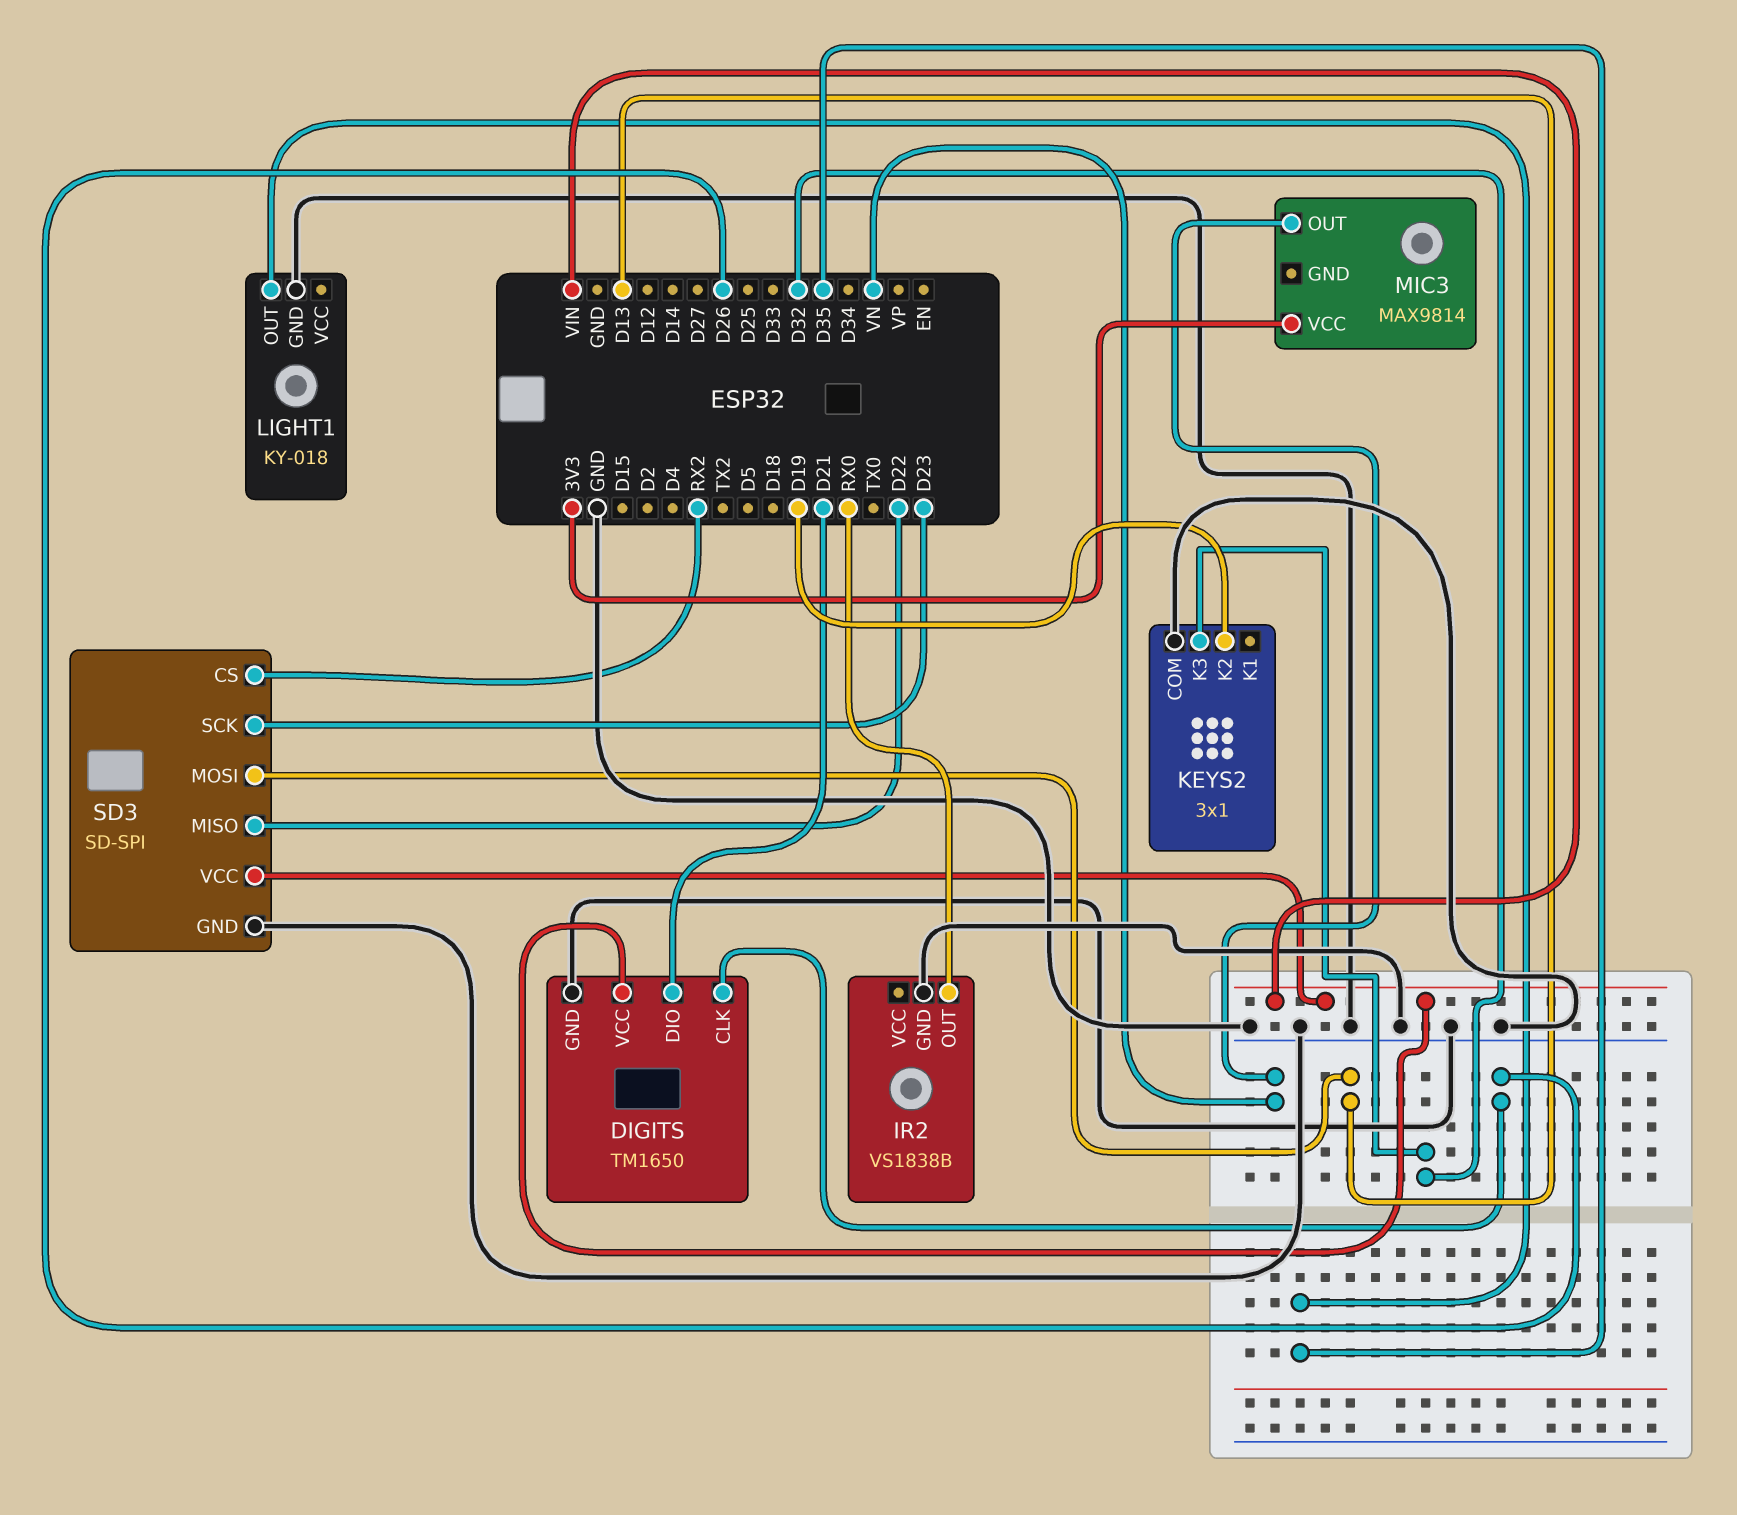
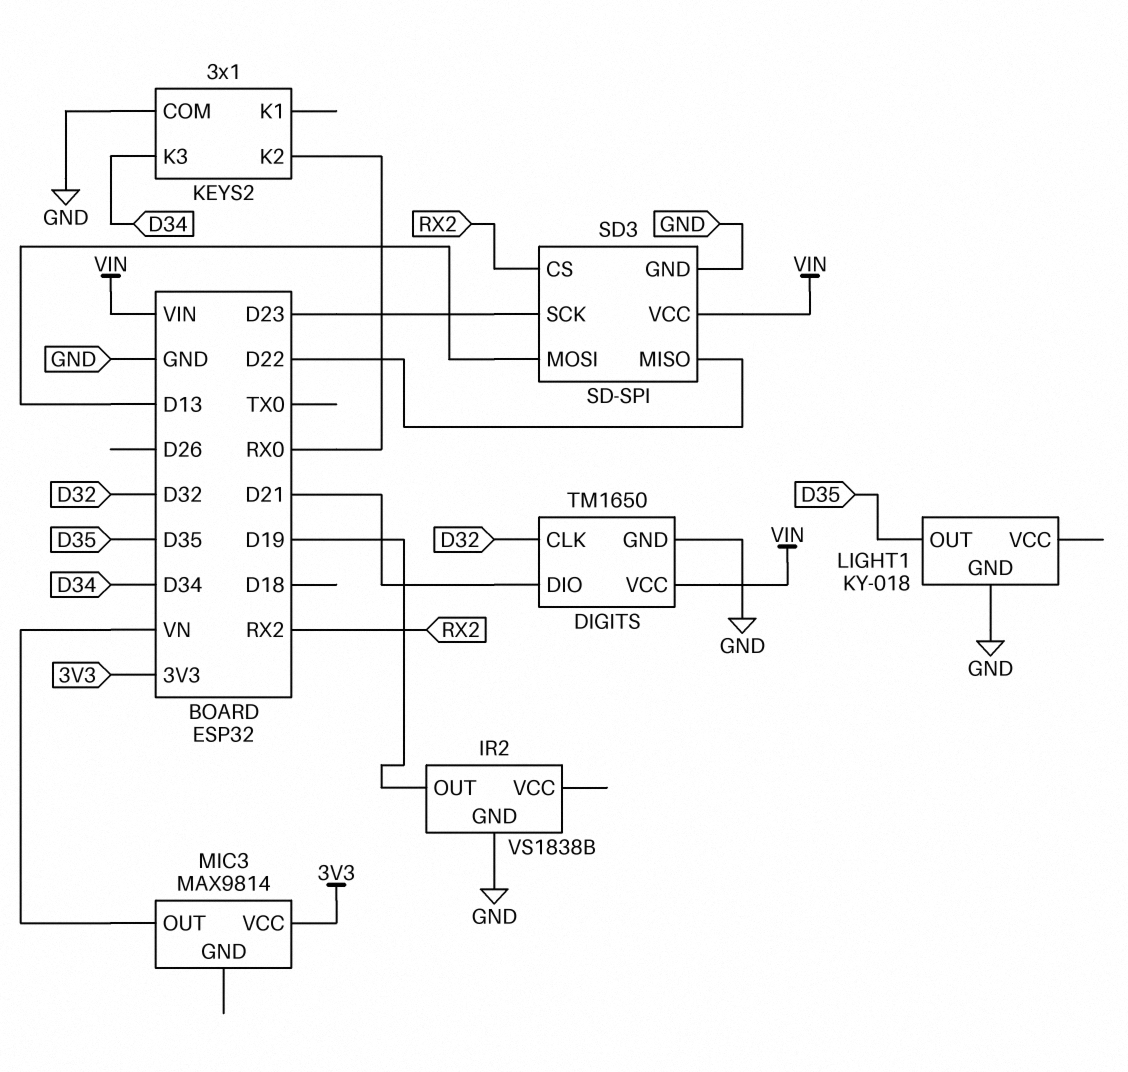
DIGITS pin CLK: D26 -> D32
IR2 pin OUT: RX0 -> D19
KEYS2 pin K2: D19 -> RX0
KEYS2 pin K3: D32 -> D34

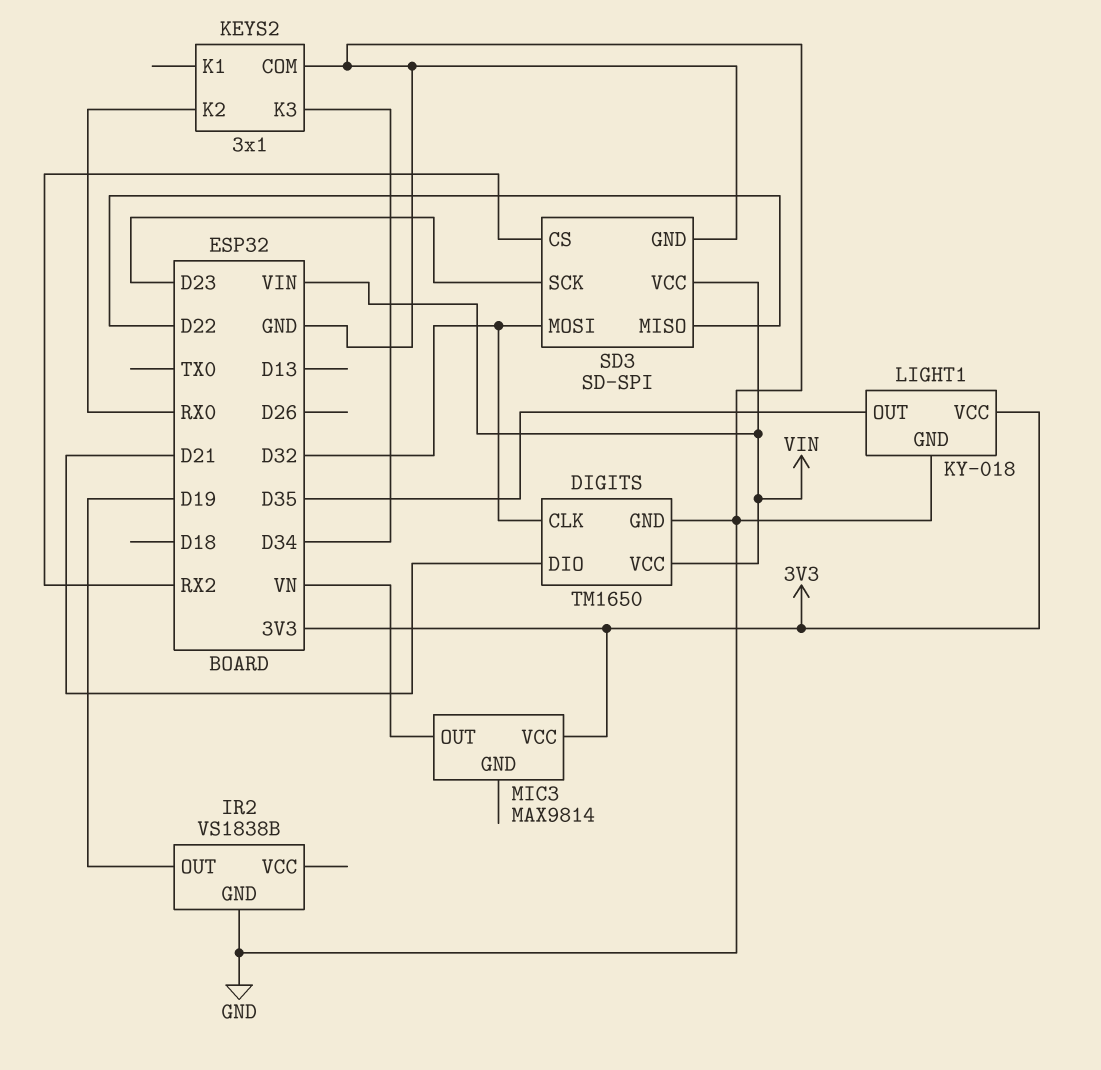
LIGHT1 pin VCC: none -> 3V3
SD3 pin MOSI: D13 -> D32

